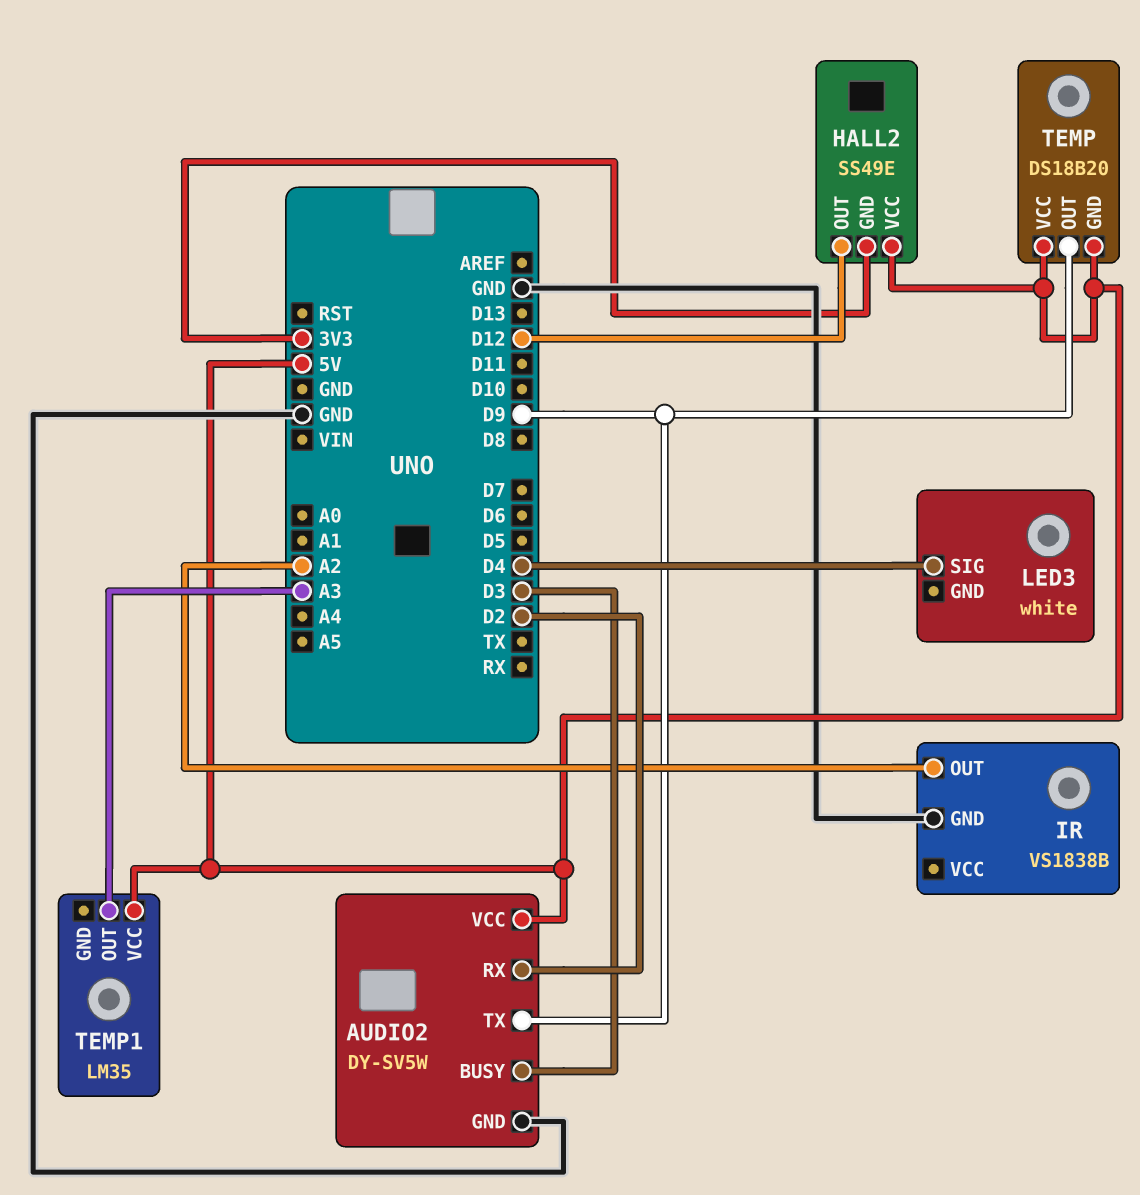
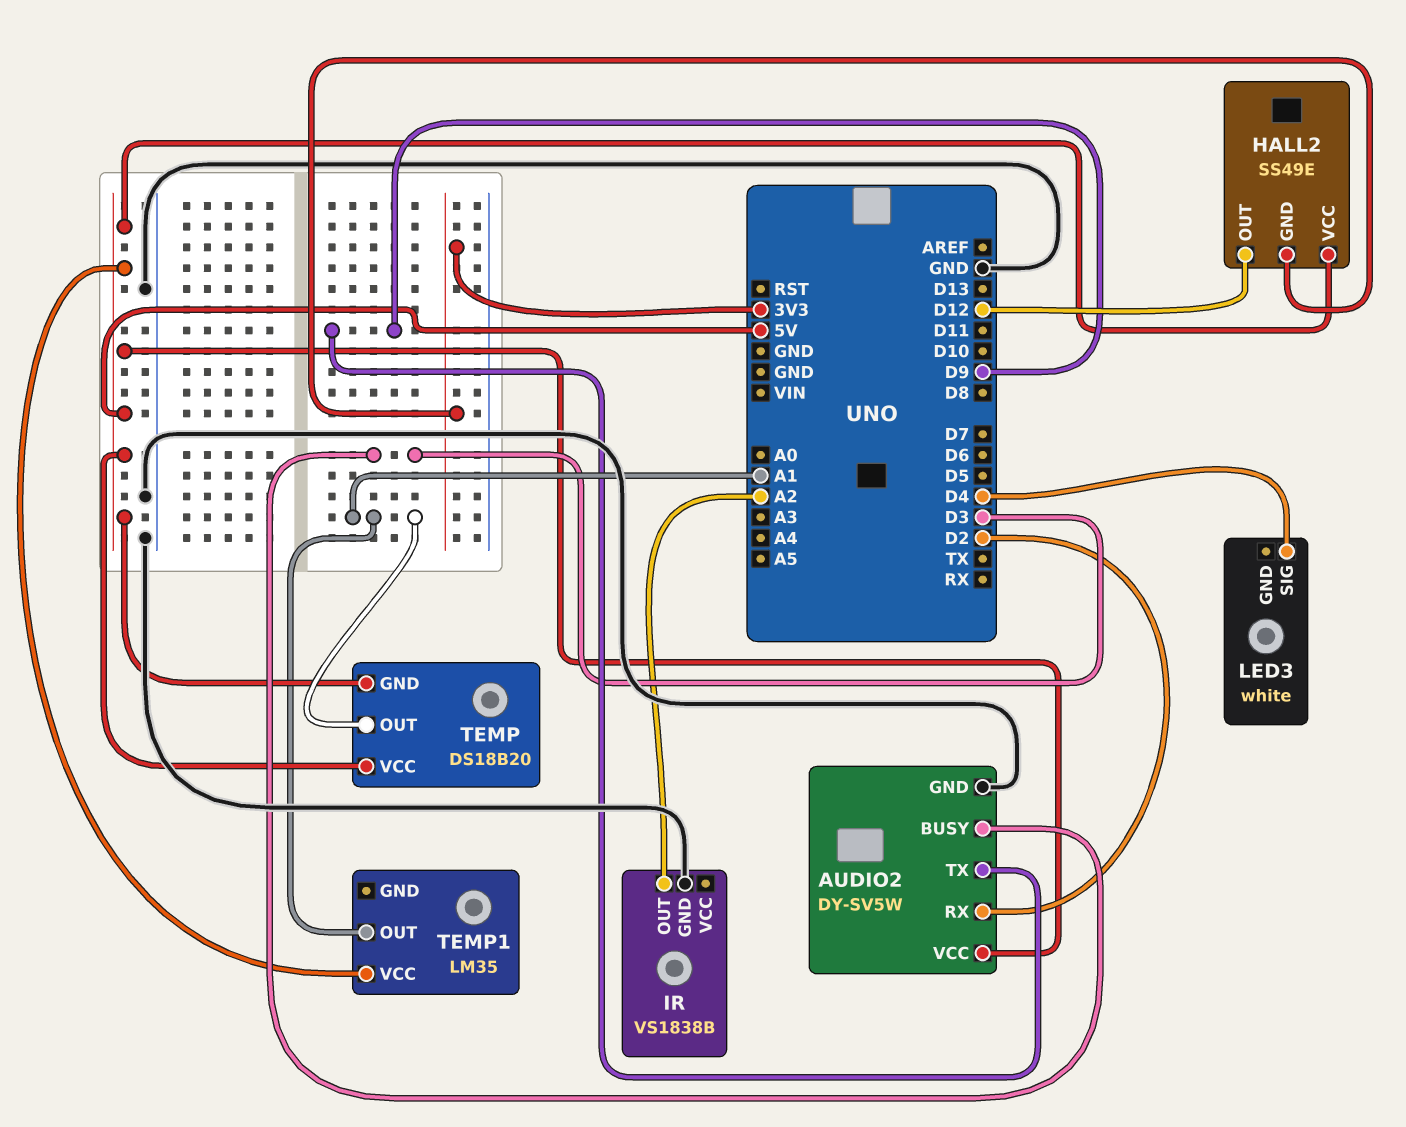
TEMP pin OUT: D9 -> A1
TEMP1 pin OUT: A3 -> A1

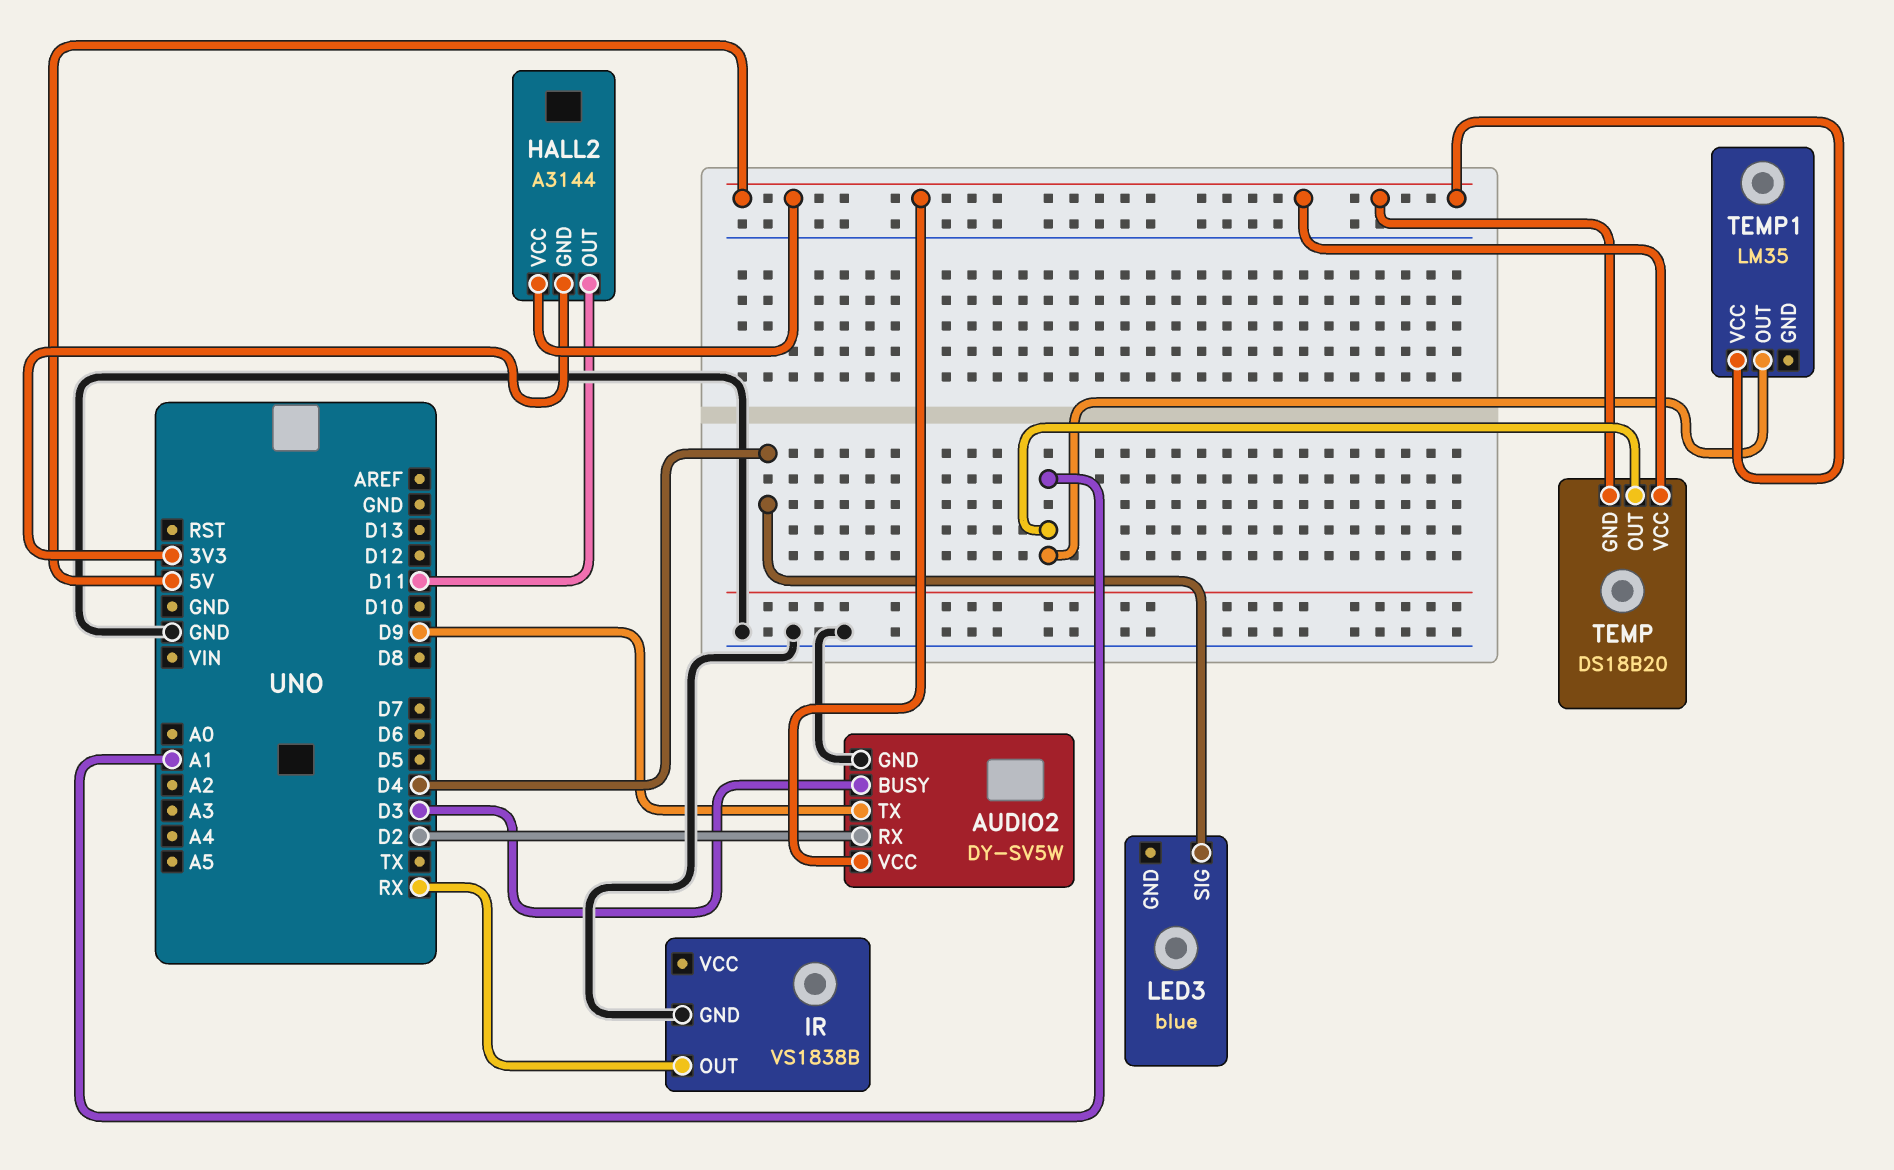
HALL2: SS49E -> A3144
HALL2 pin OUT: D12 -> D11
IR pin OUT: A2 -> RX
LED3: white -> blue

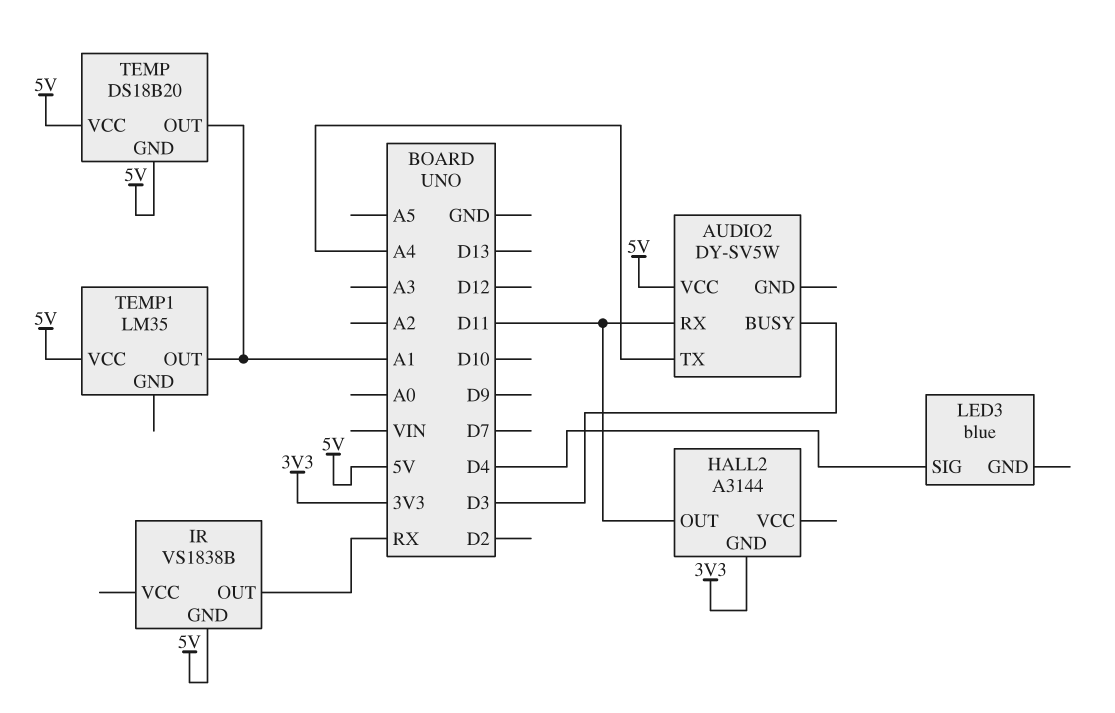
AUDIO2 pin GND: GND -> none
AUDIO2 pin RX: D2 -> D11
AUDIO2 pin TX: D9 -> A4
HALL2 pin VCC: 5V -> none
IR pin GND: GND -> 5V

